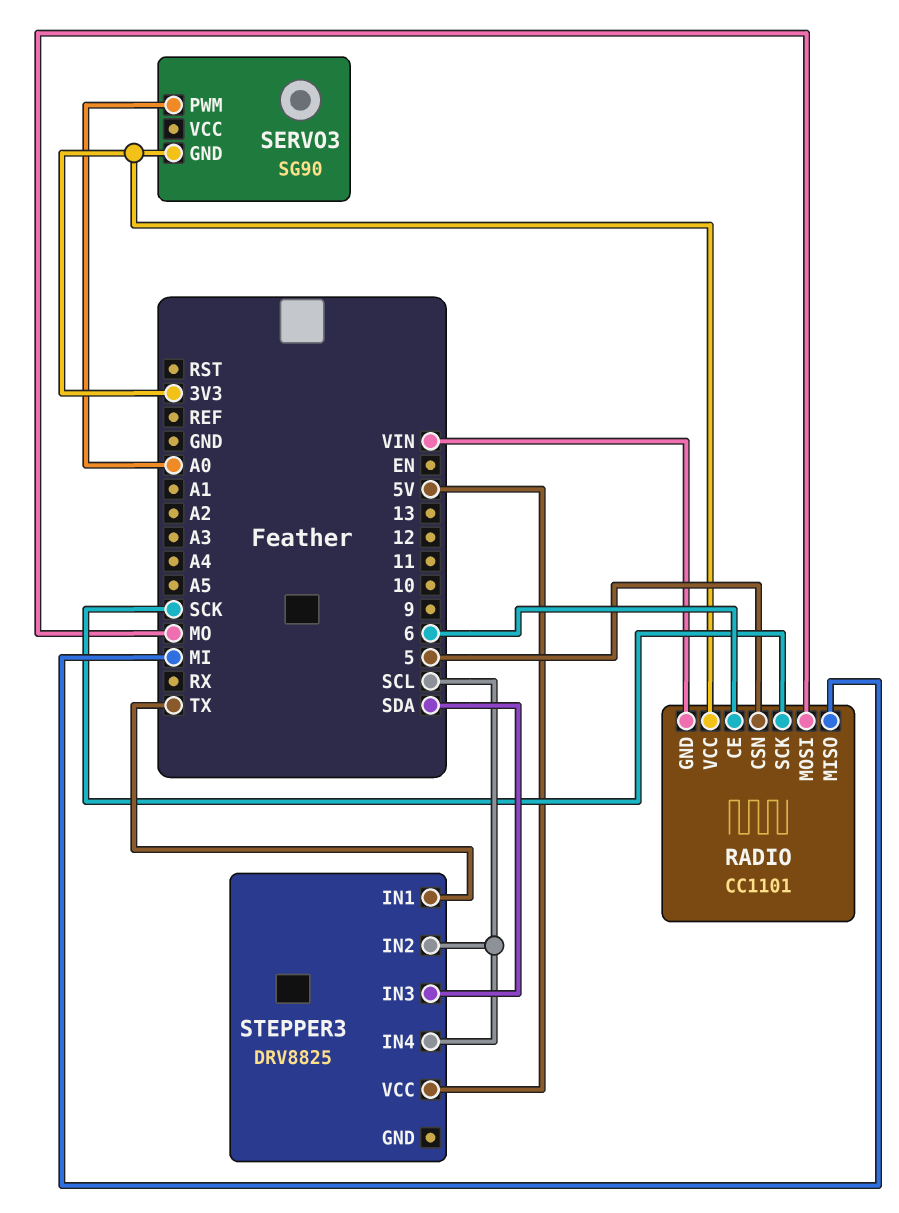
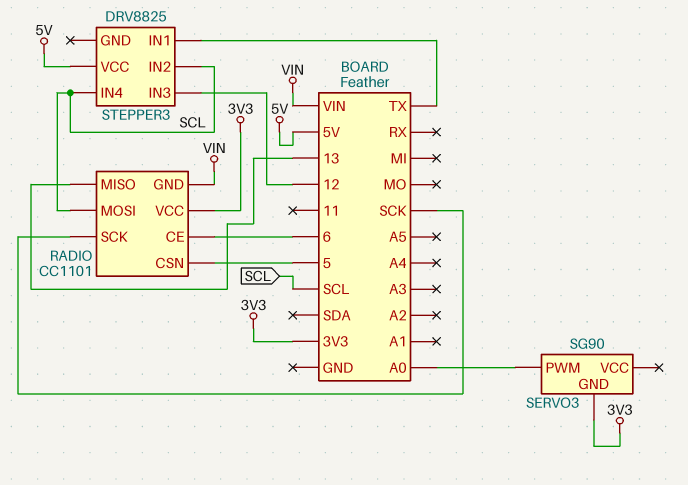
RADIO pin MISO: MI -> 13
RADIO pin MOSI: MO -> SCL
STEPPER3 pin IN3: SDA -> 12

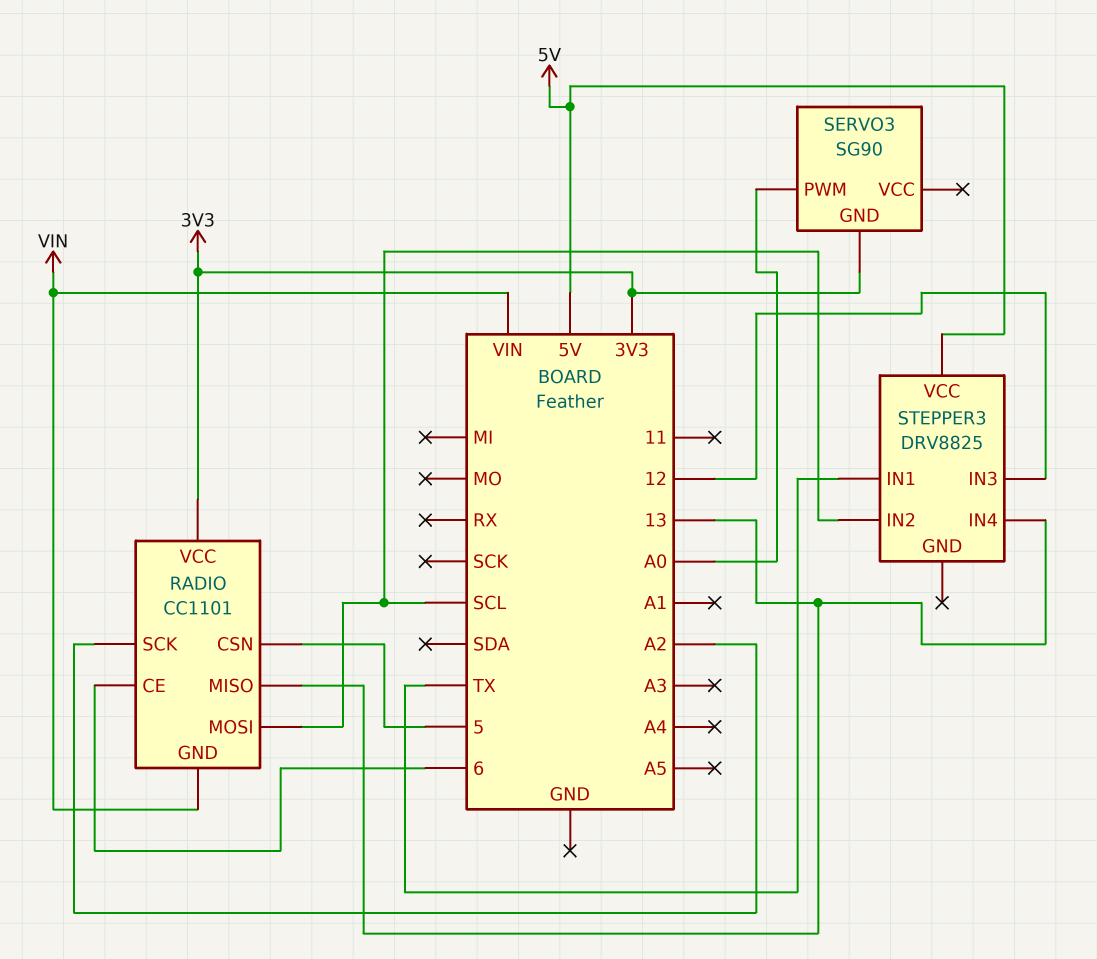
RADIO pin SCK: SCK -> A2
STEPPER3 pin IN4: SCL -> 13

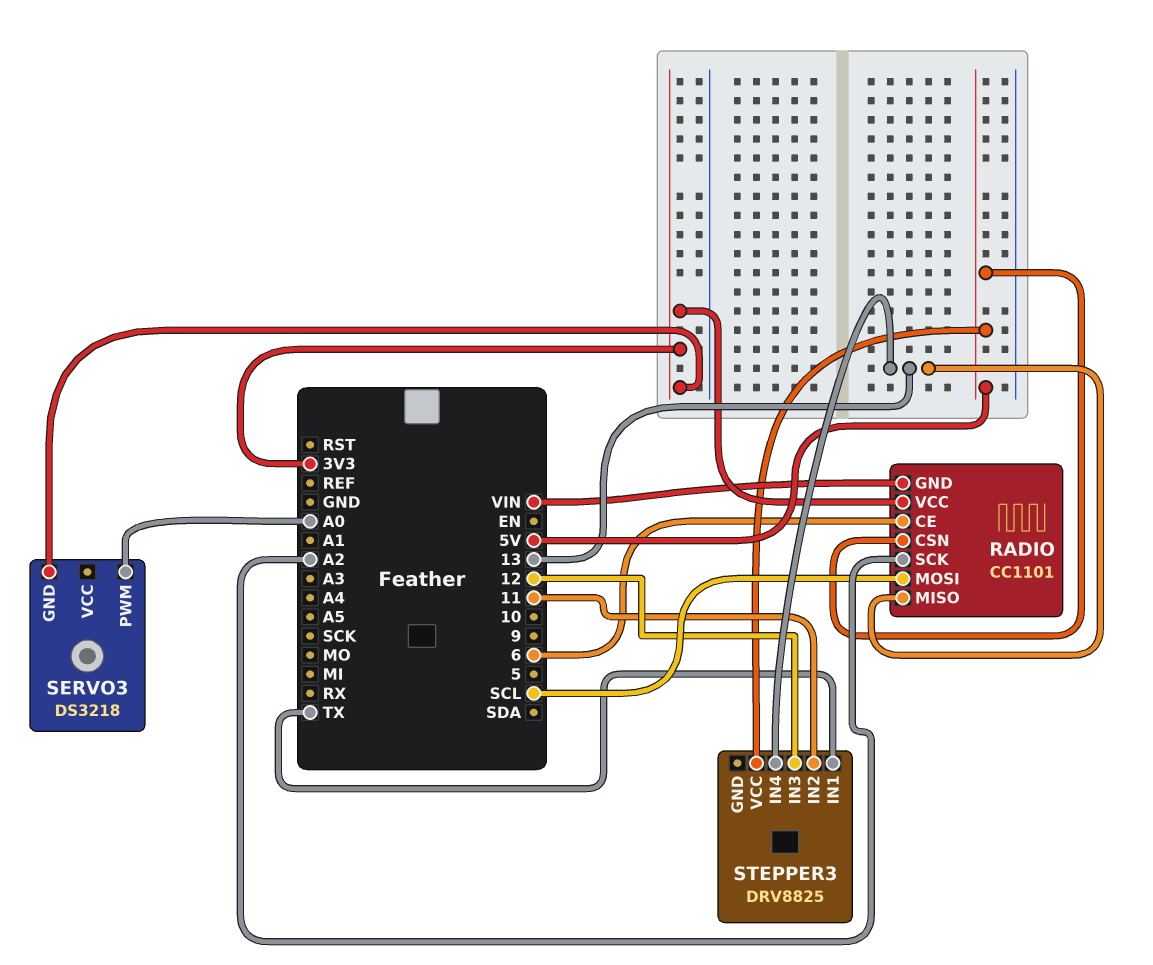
RADIO pin CSN: 5 -> 5V
SERVO3: SG90 -> DS3218
STEPPER3 pin IN2: SCL -> 11

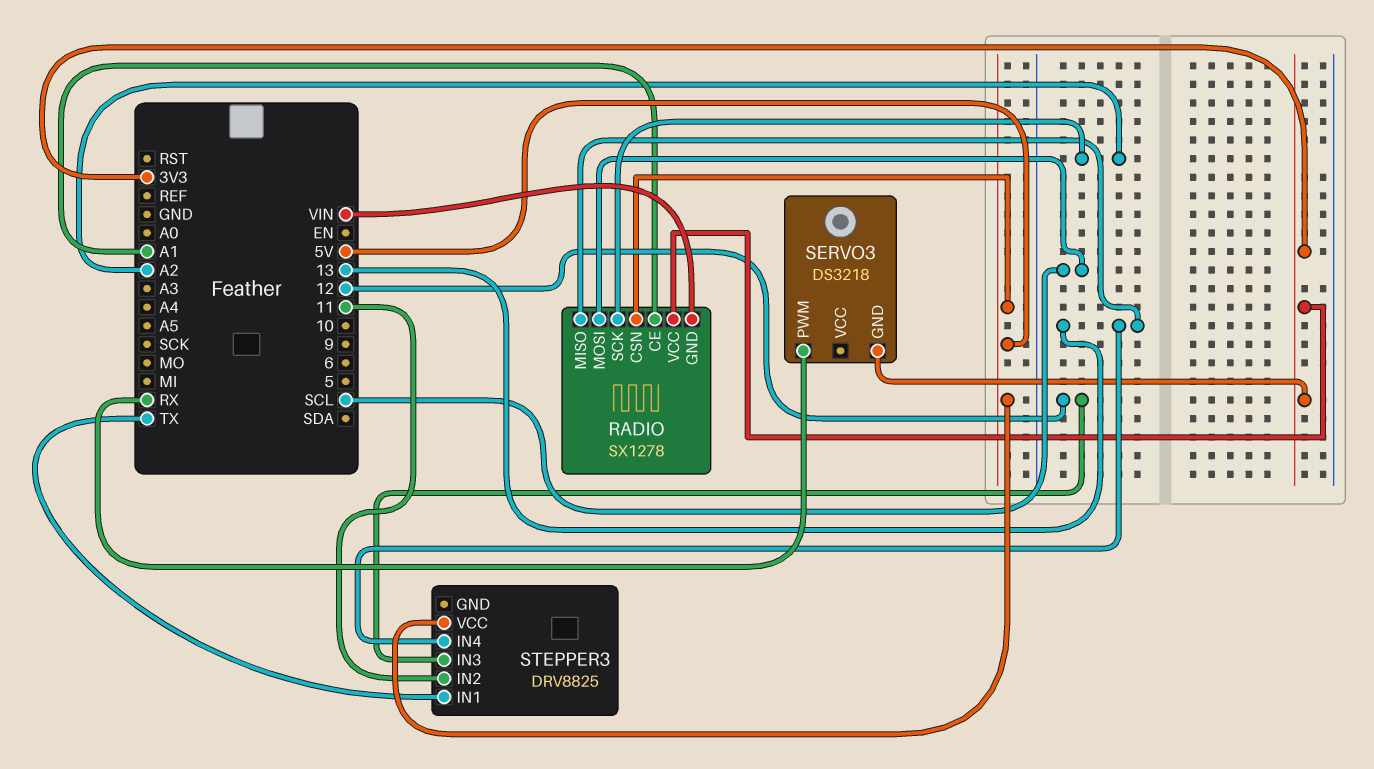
RADIO: CC1101 -> SX1278
RADIO pin CE: 6 -> A1
SERVO3 pin PWM: A0 -> RX

